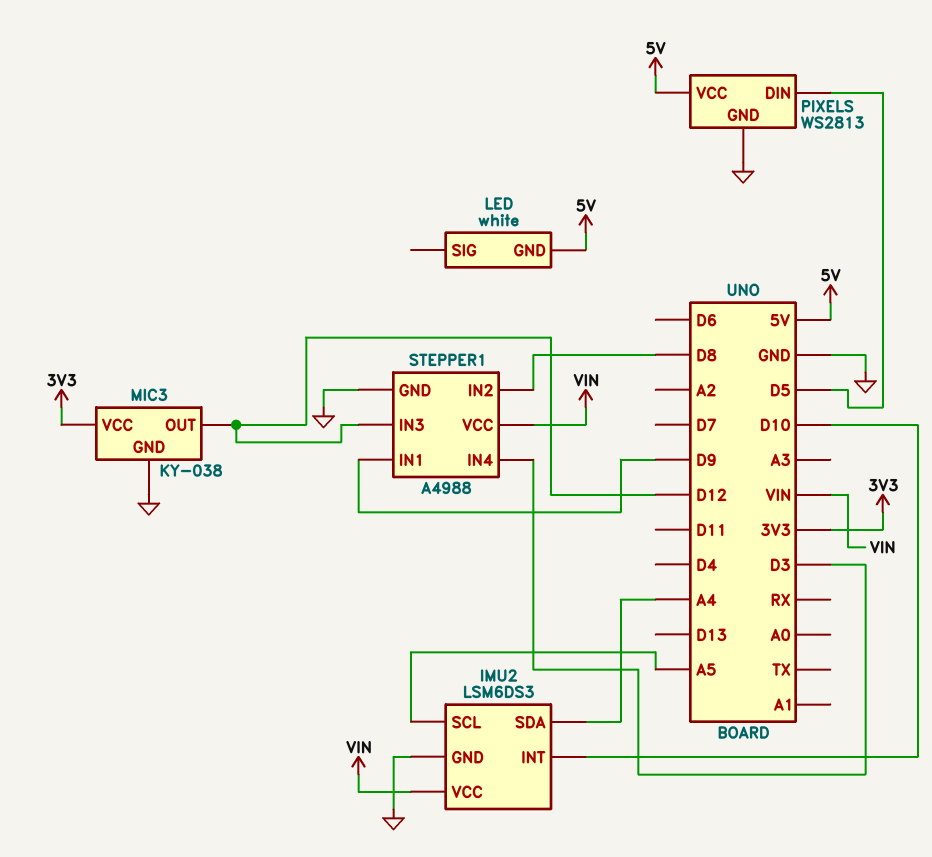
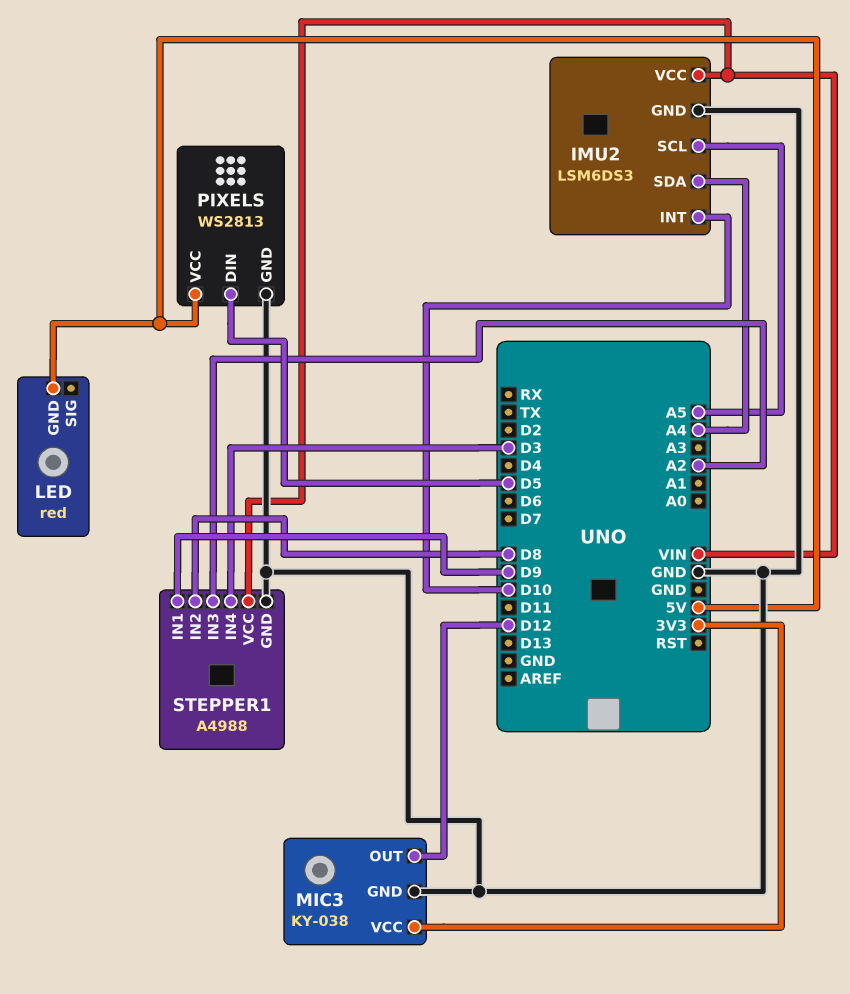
LED: white -> red
STEPPER1 pin IN3: D12 -> A2

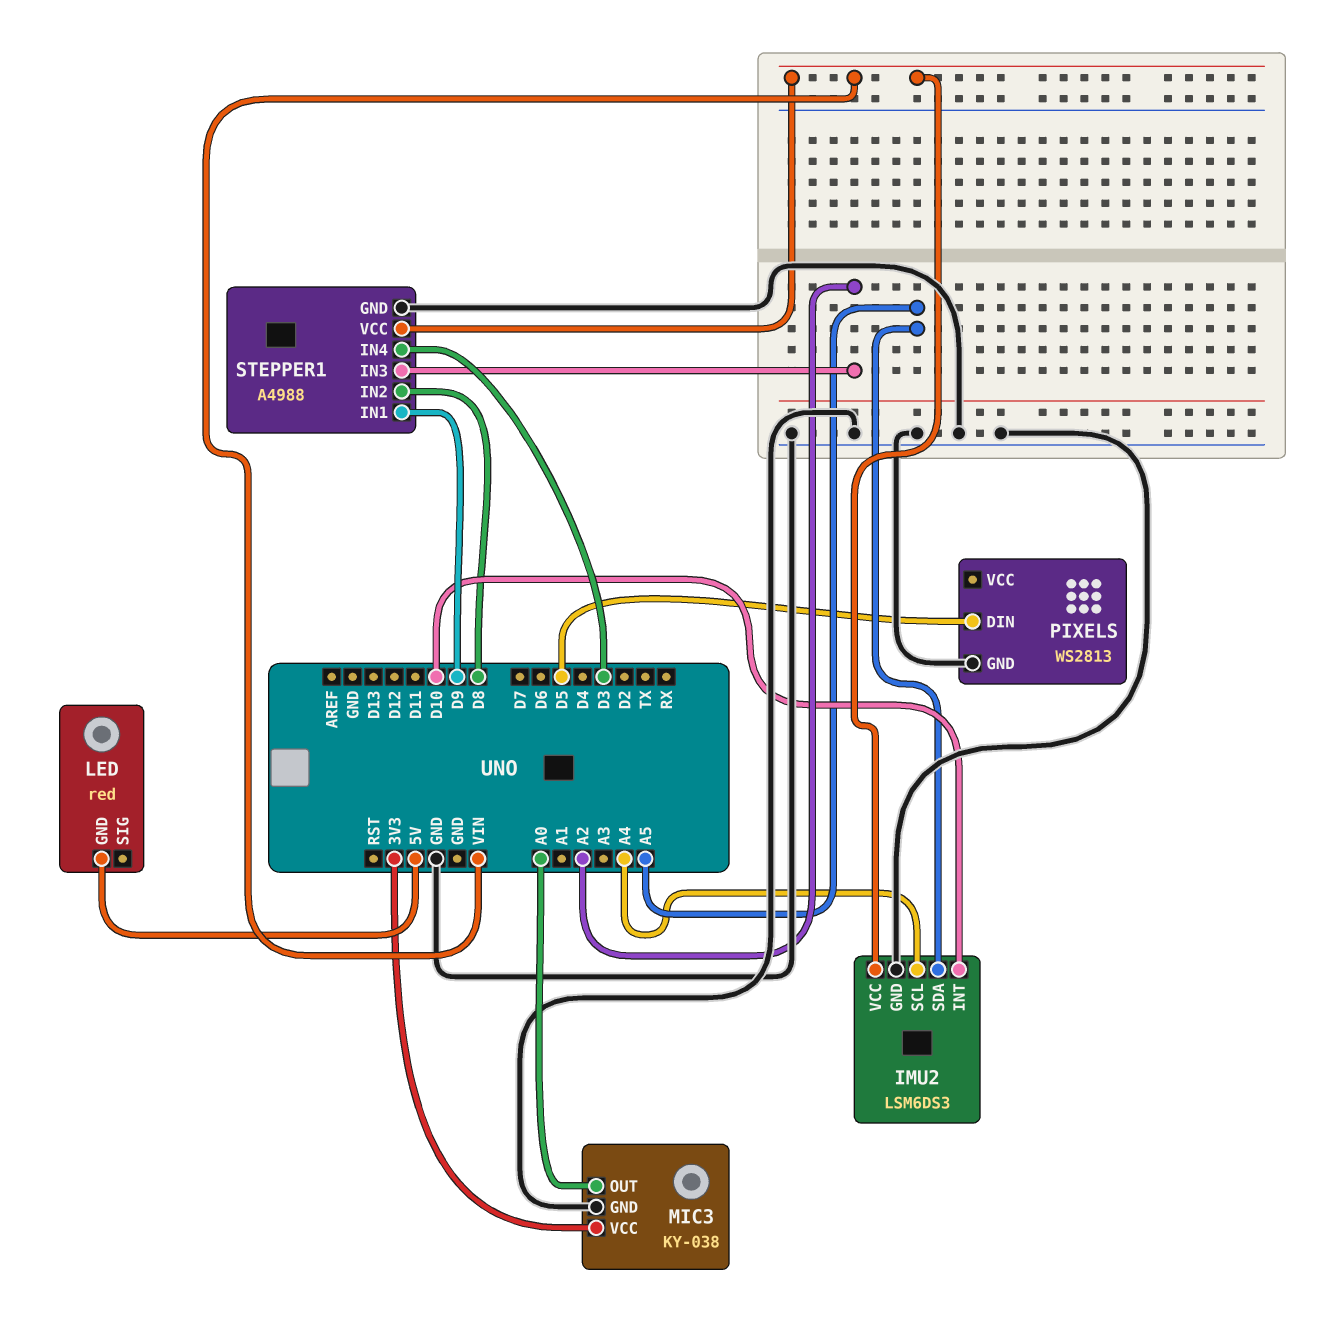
IMU2 pin SCL: A5 -> A4
IMU2 pin SDA: A4 -> A5
MIC3 pin OUT: D12 -> A0
PIXELS pin VCC: 5V -> none

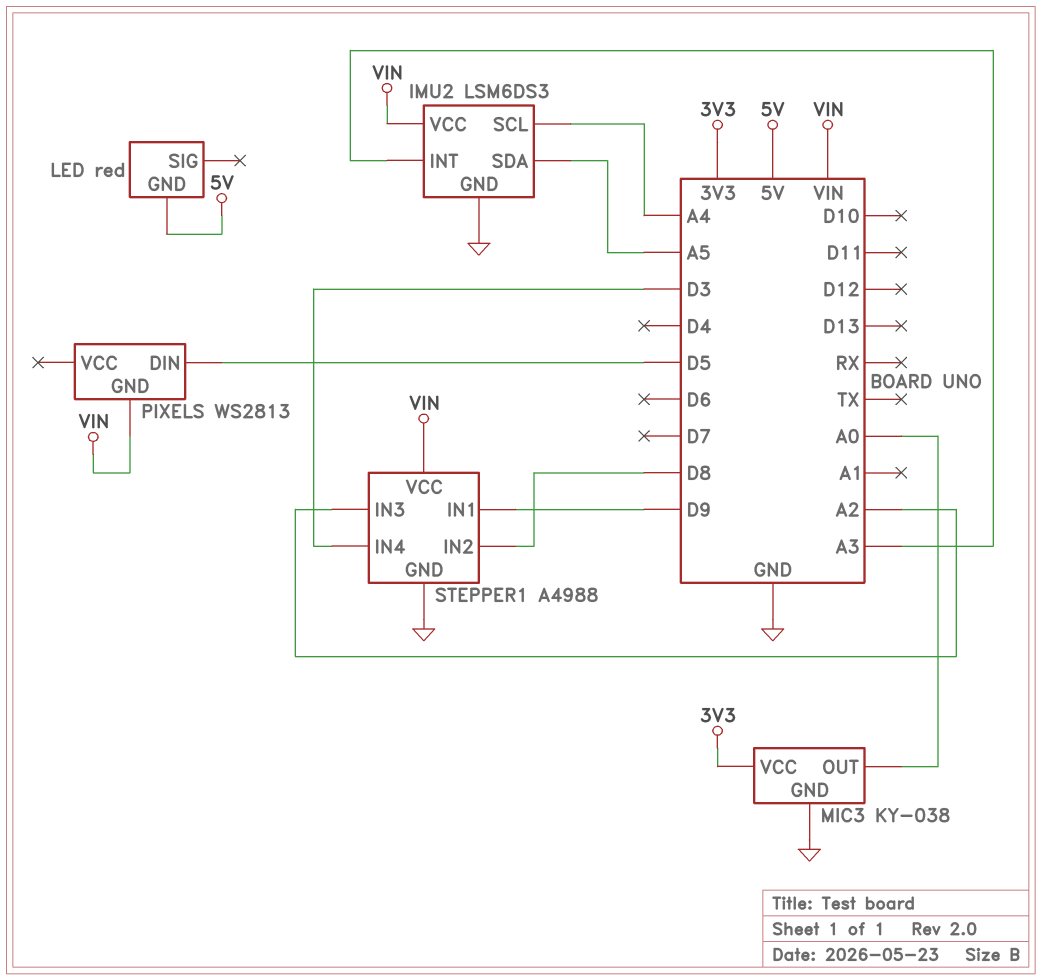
IMU2 pin INT: D10 -> A3
PIXELS pin GND: GND -> VIN

